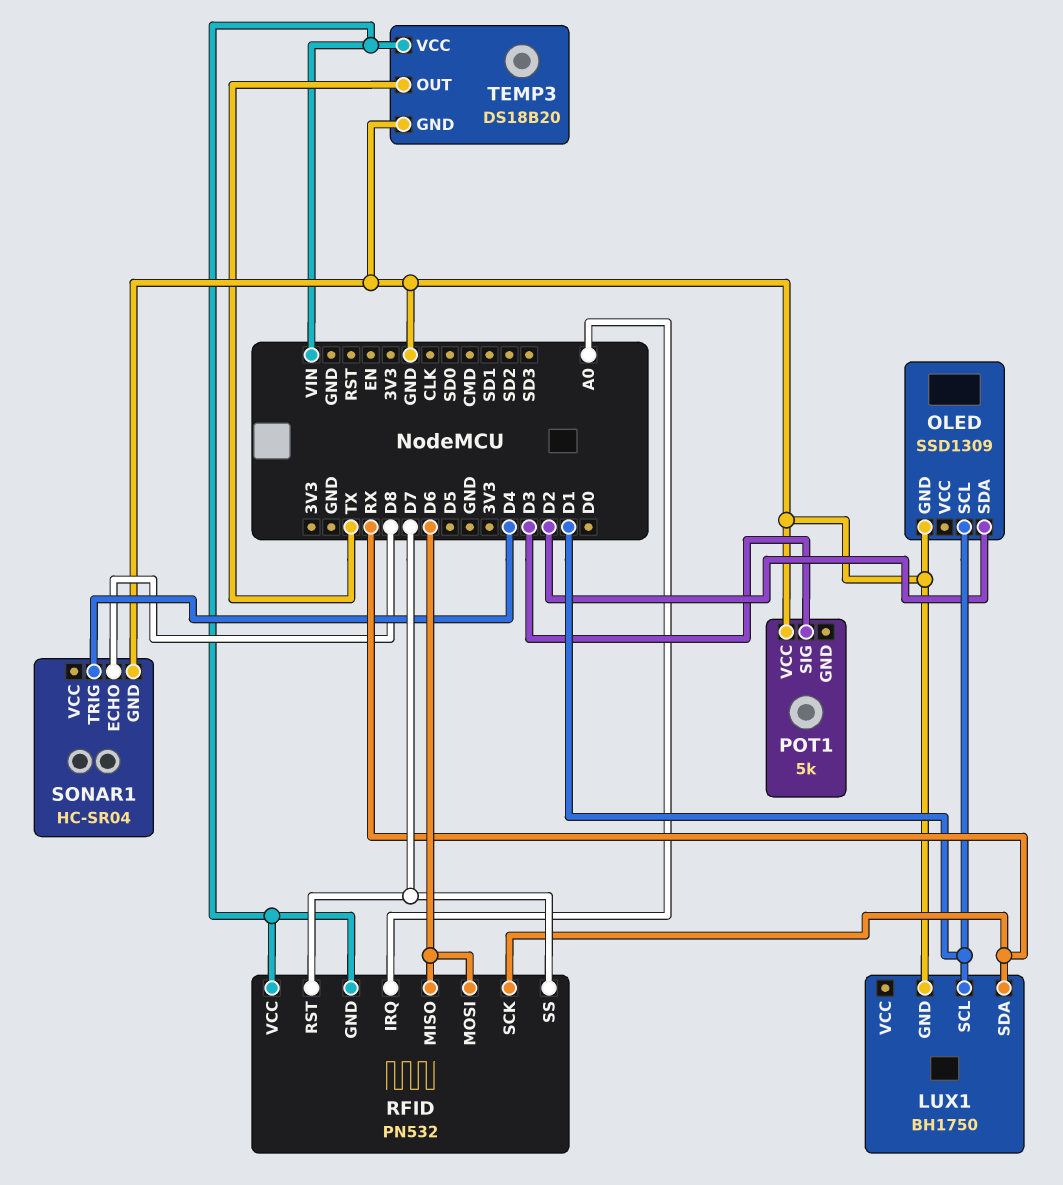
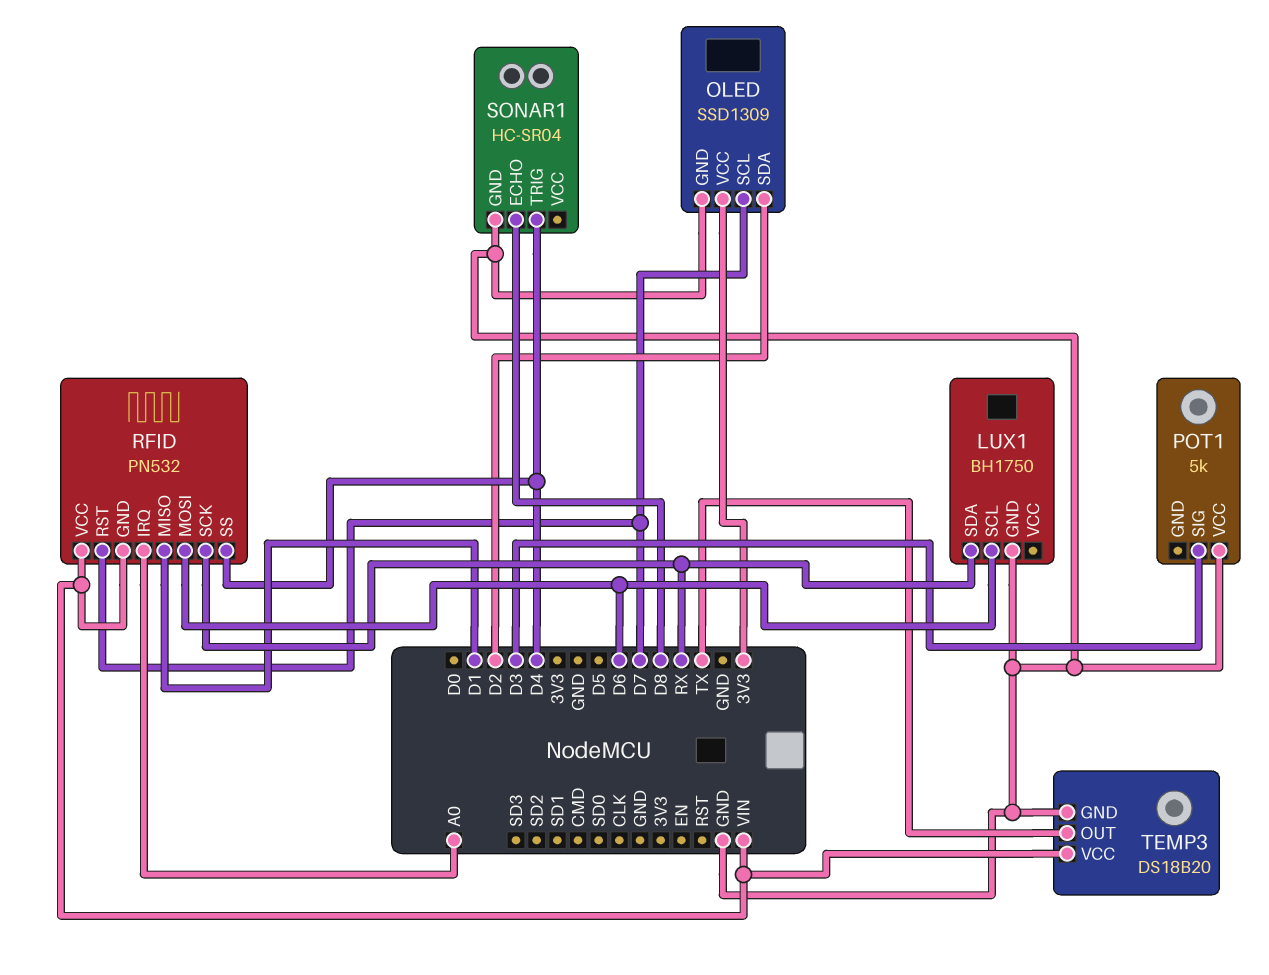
LUX1 pin SCL: D1 -> D6
OLED pin SCL: D1 -> D7
OLED pin VCC: none -> 3V3
RFID pin MISO: D6 -> D1
RFID pin SS: D7 -> D4

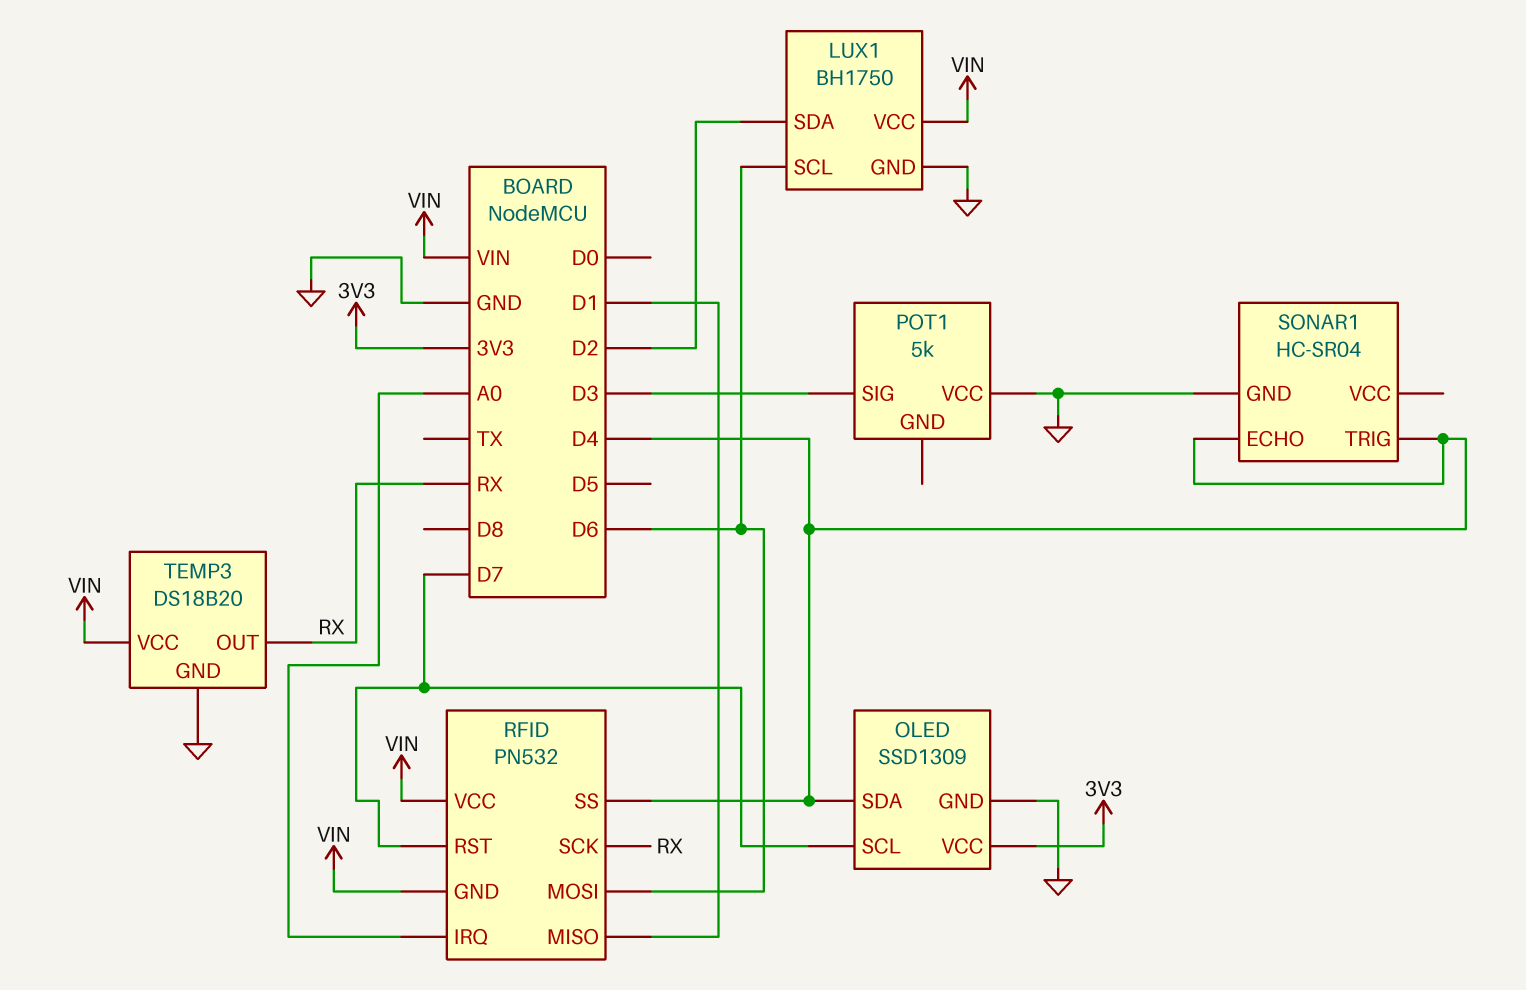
LUX1 pin SDA: RX -> D2
LUX1 pin VCC: none -> VIN
OLED pin SDA: D2 -> D4
SONAR1 pin ECHO: D8 -> D4
TEMP3 pin OUT: TX -> RX

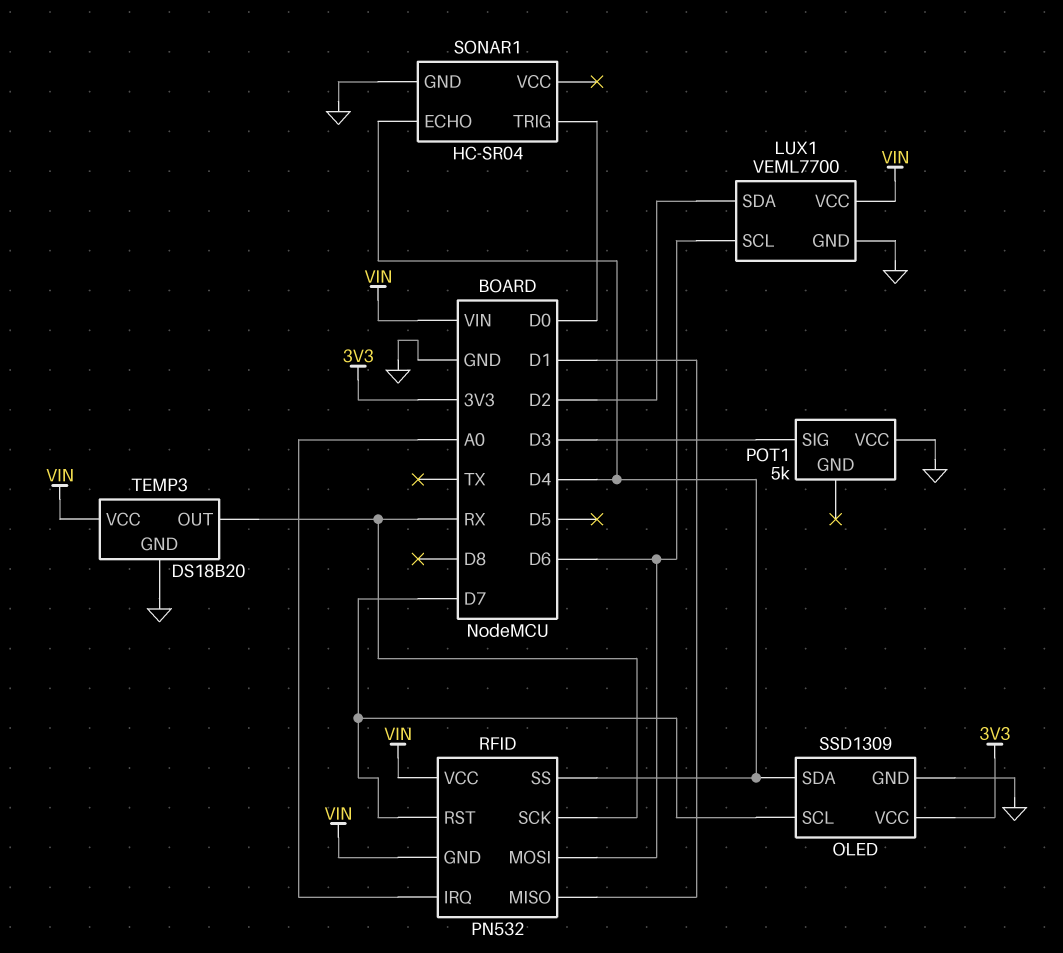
LUX1: BH1750 -> VEML7700
SONAR1 pin TRIG: D4 -> D0

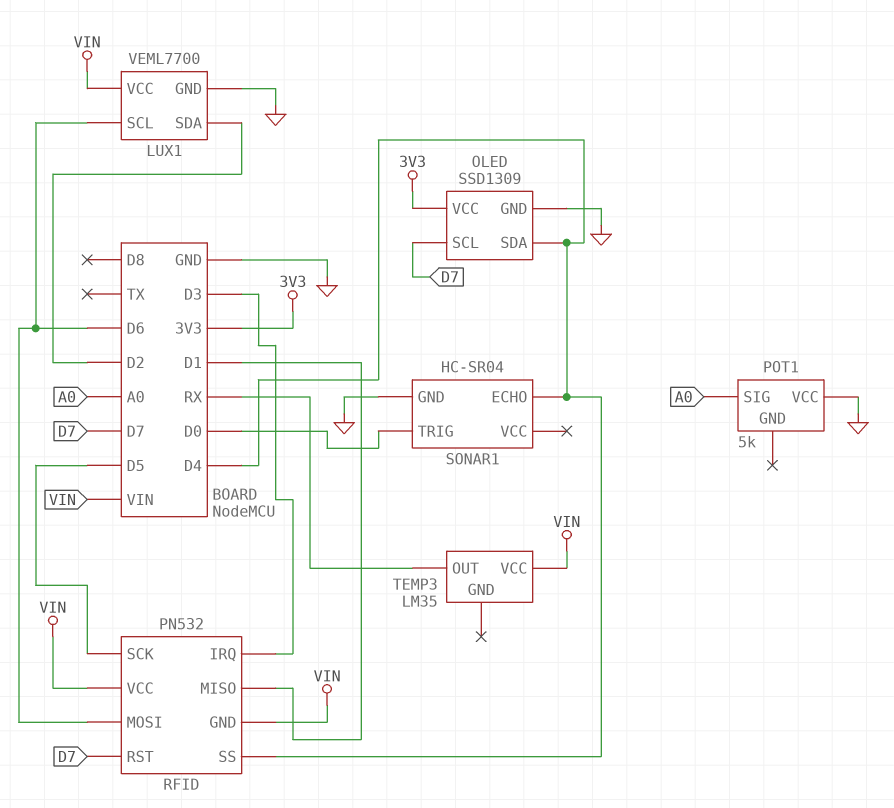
POT1 pin SIG: D3 -> A0
RFID pin IRQ: A0 -> D3
RFID pin SCK: RX -> D5
TEMP3: DS18B20 -> LM35
TEMP3 pin GND: GND -> none

